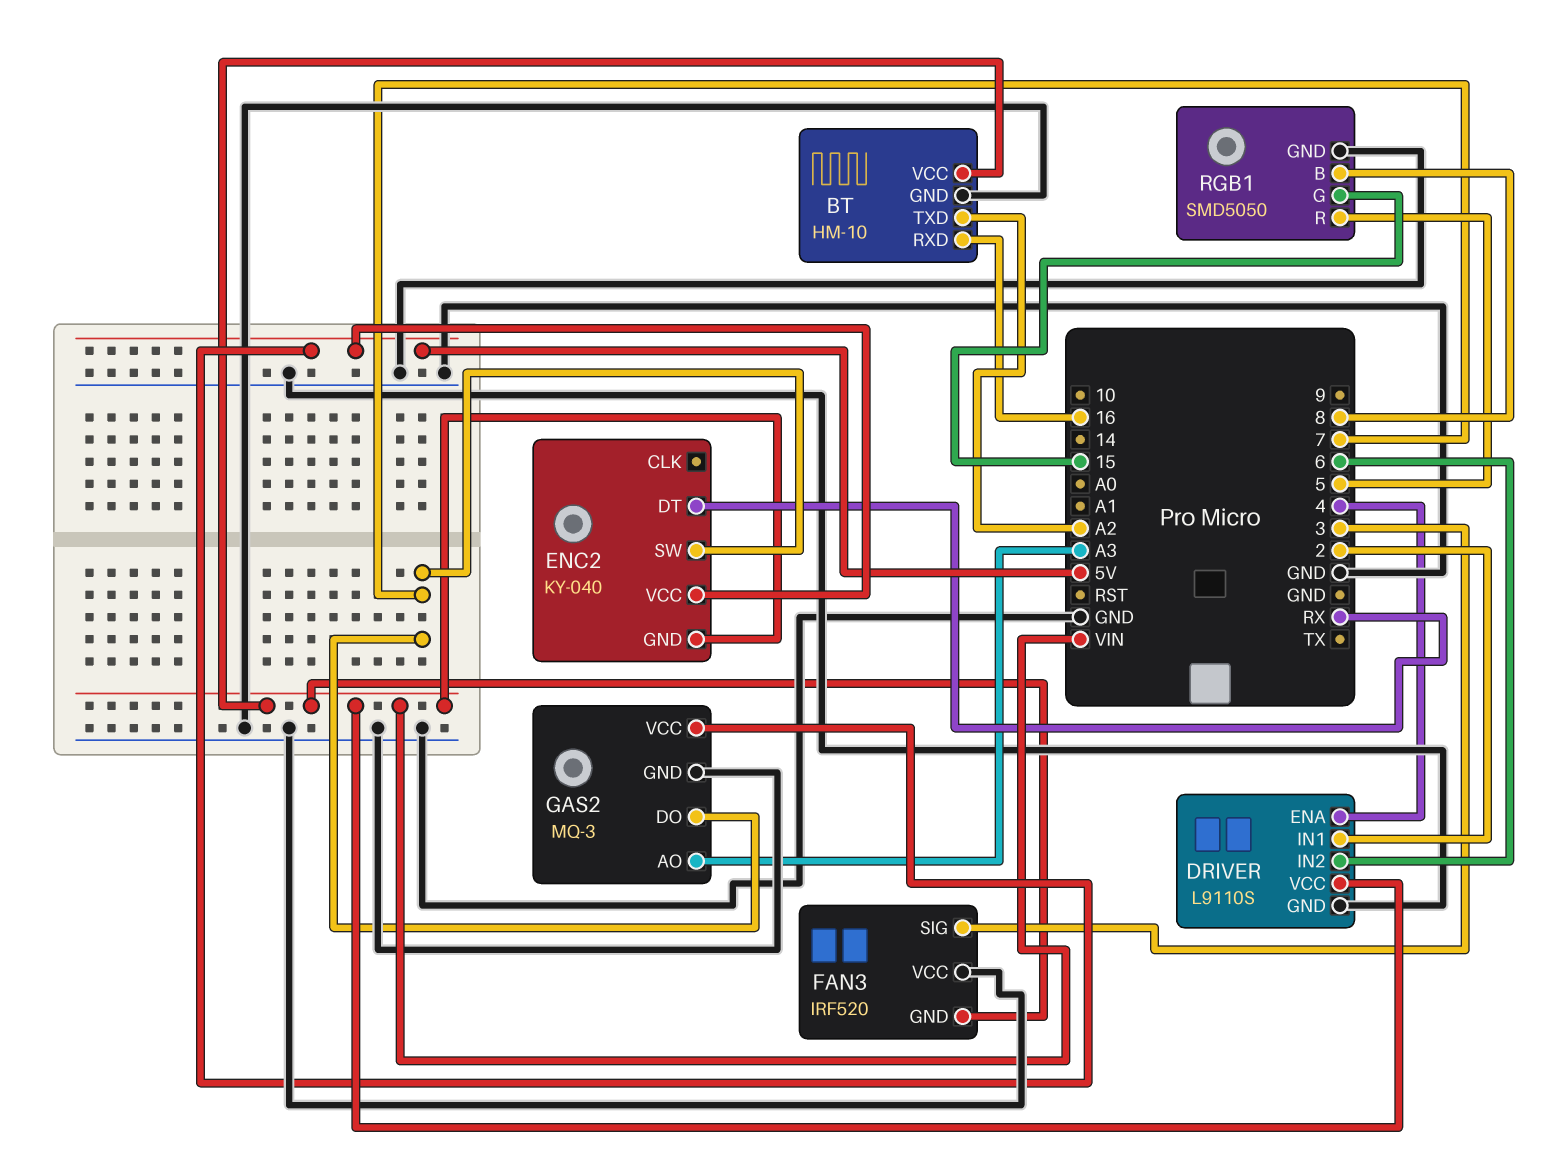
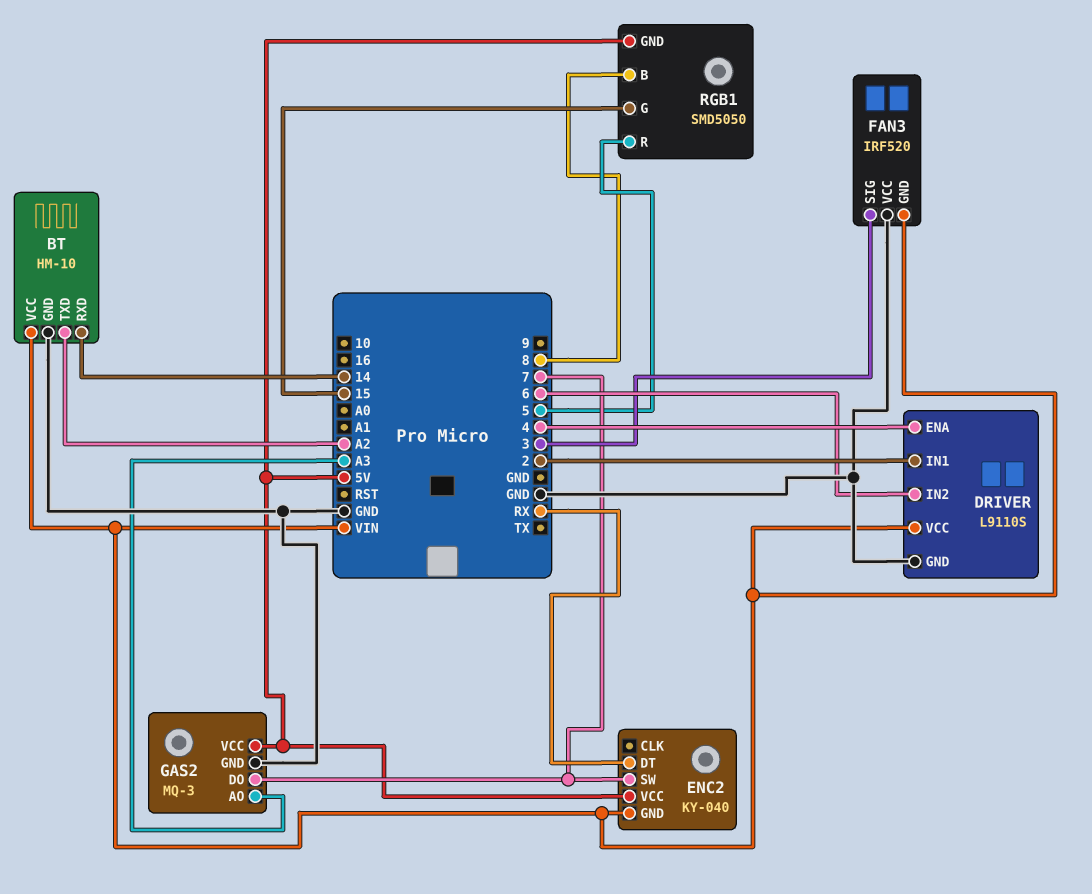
BT pin RXD: 16 -> 14
RGB1 pin GND: GND -> 5V

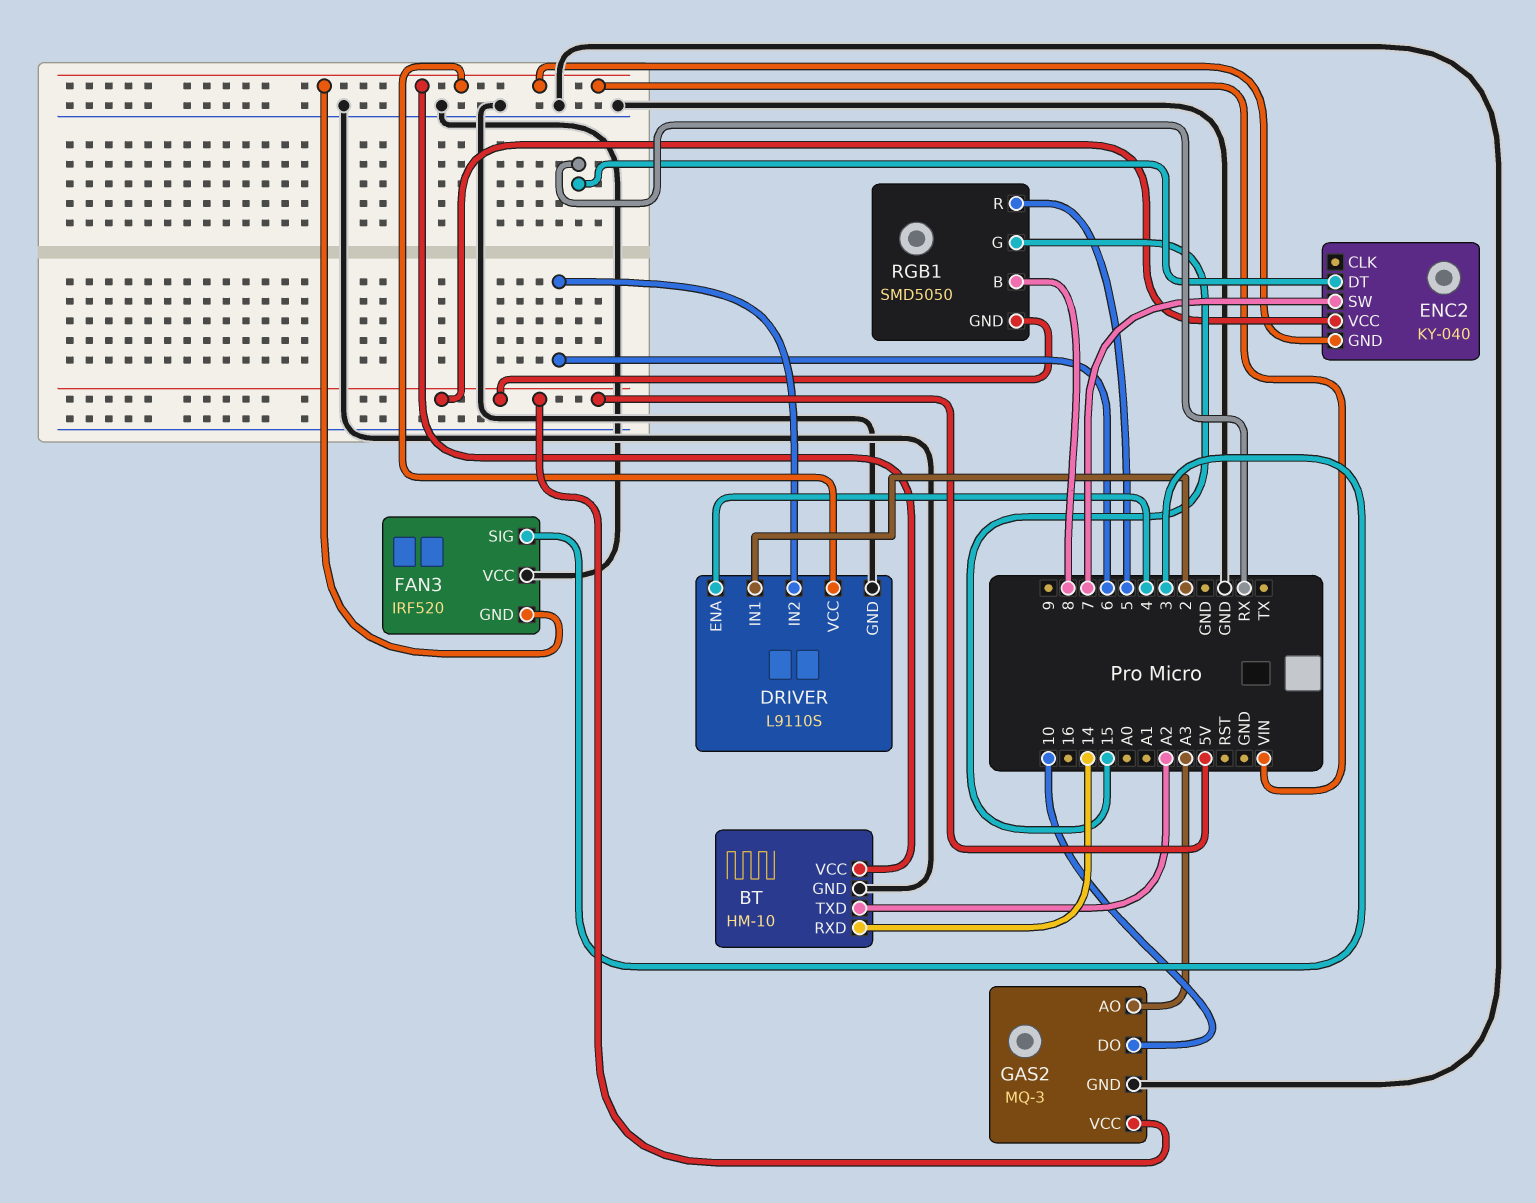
GAS2 pin DO: 7 -> 10

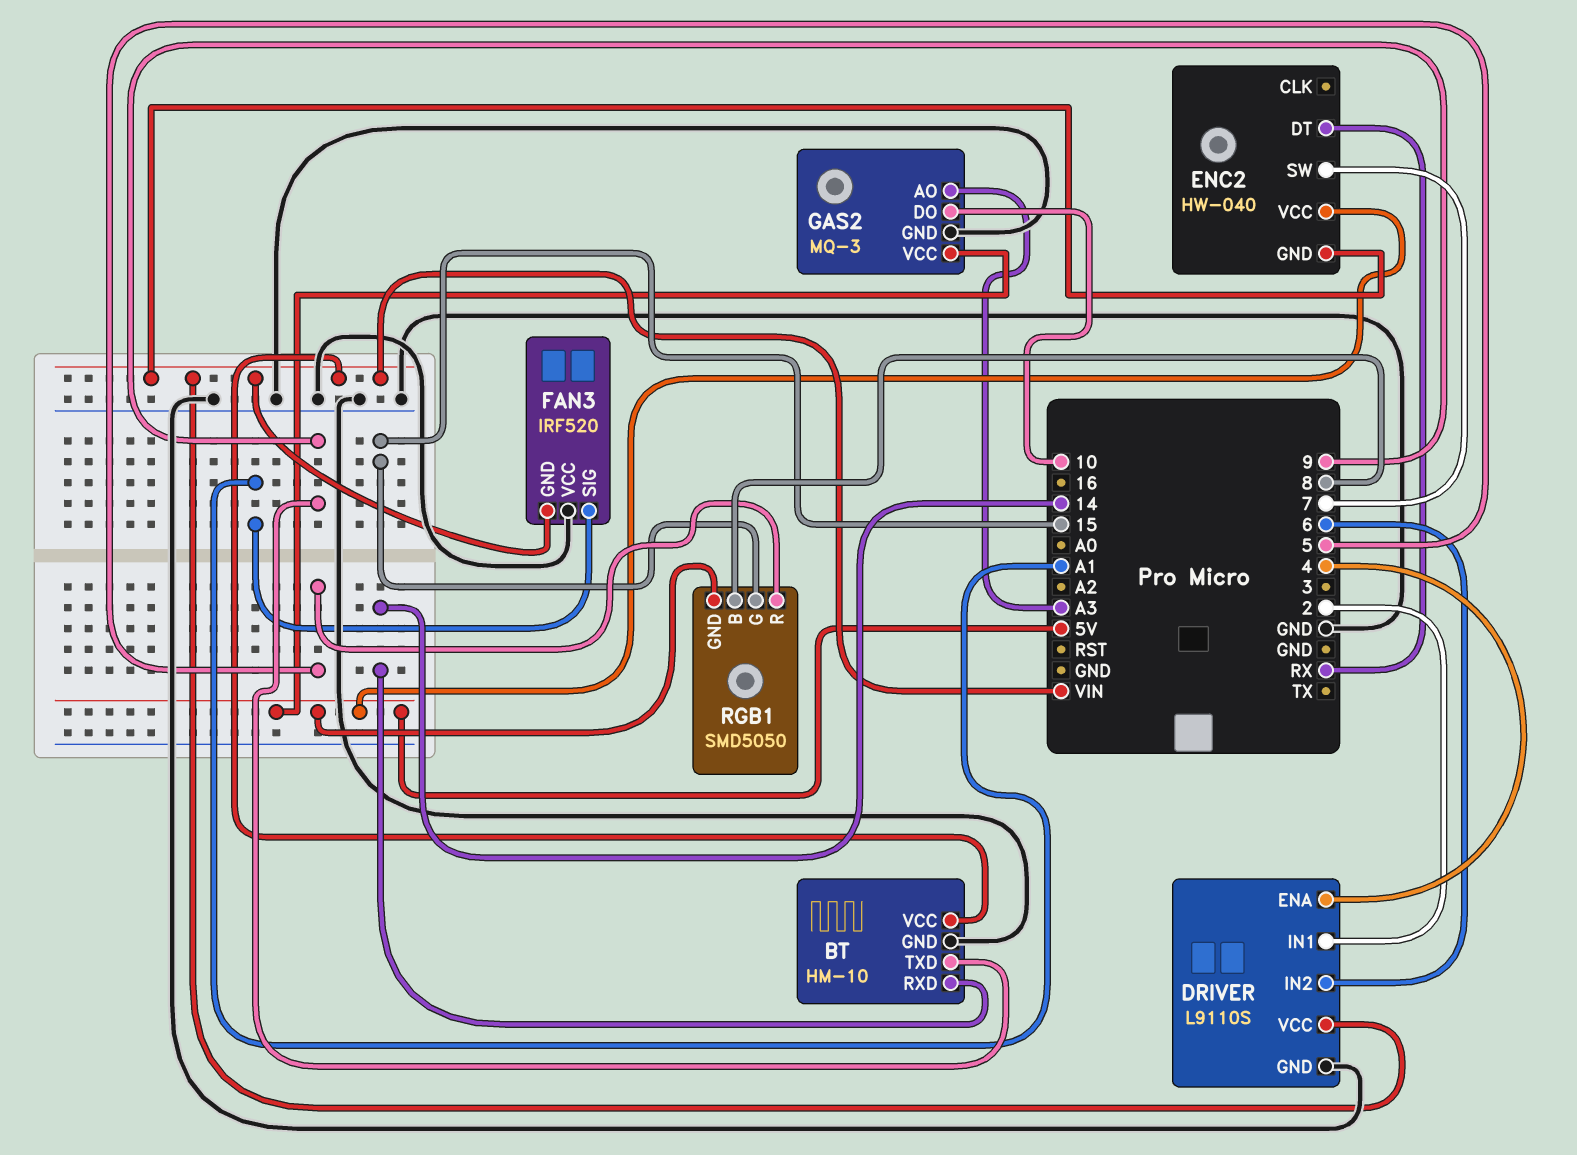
BT pin TXD: A2 -> 9
ENC2: KY-040 -> HW-040
FAN3 pin SIG: 3 -> A1

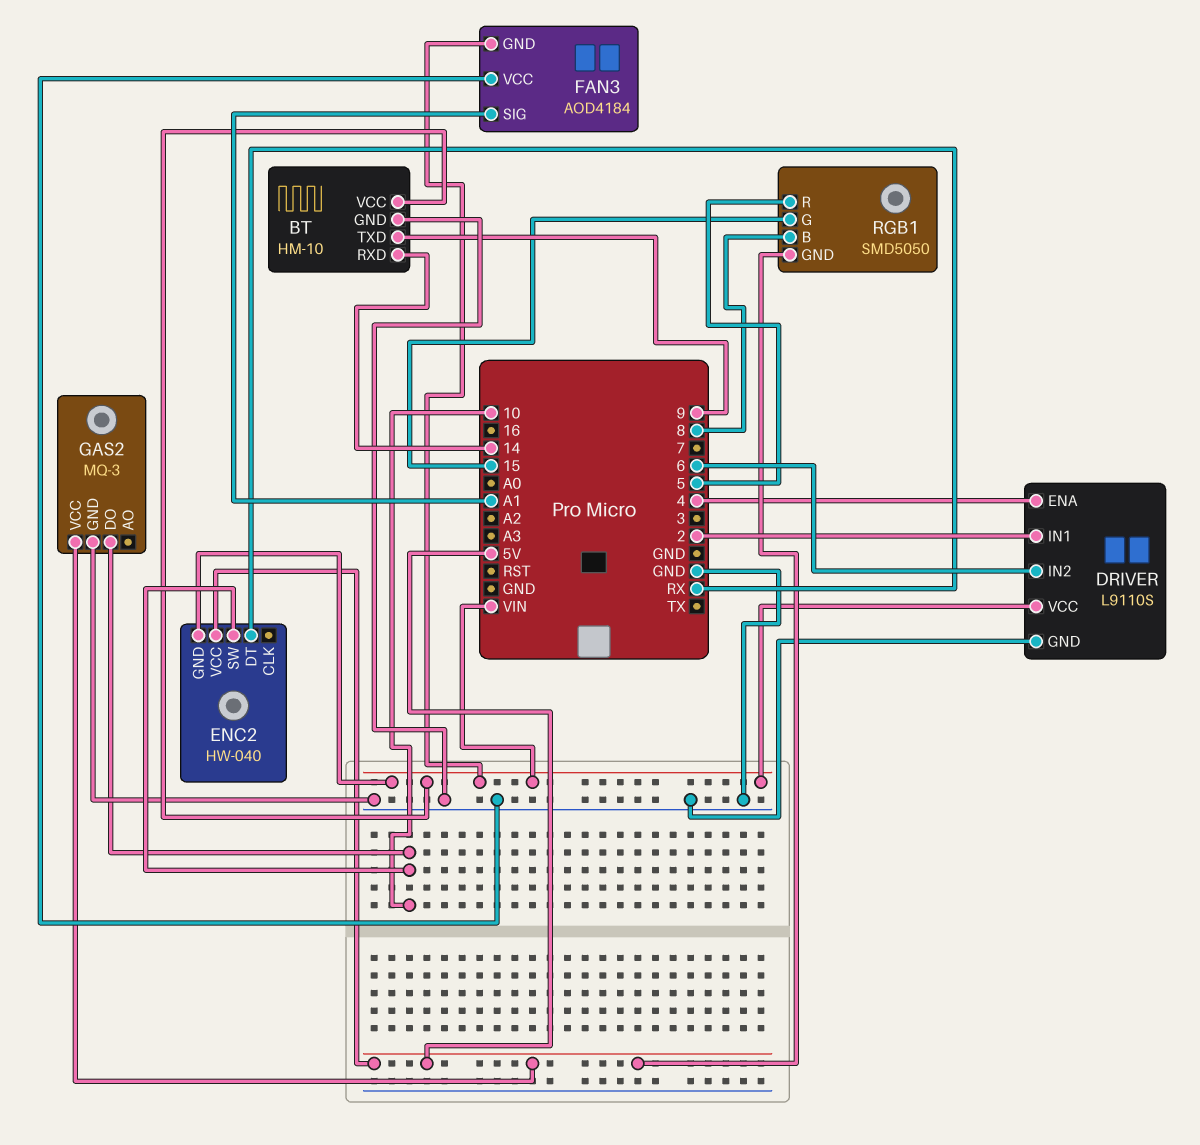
ENC2 pin SW: 7 -> 10
FAN3: IRF520 -> AOD4184
GAS2 pin AO: A3 -> none

